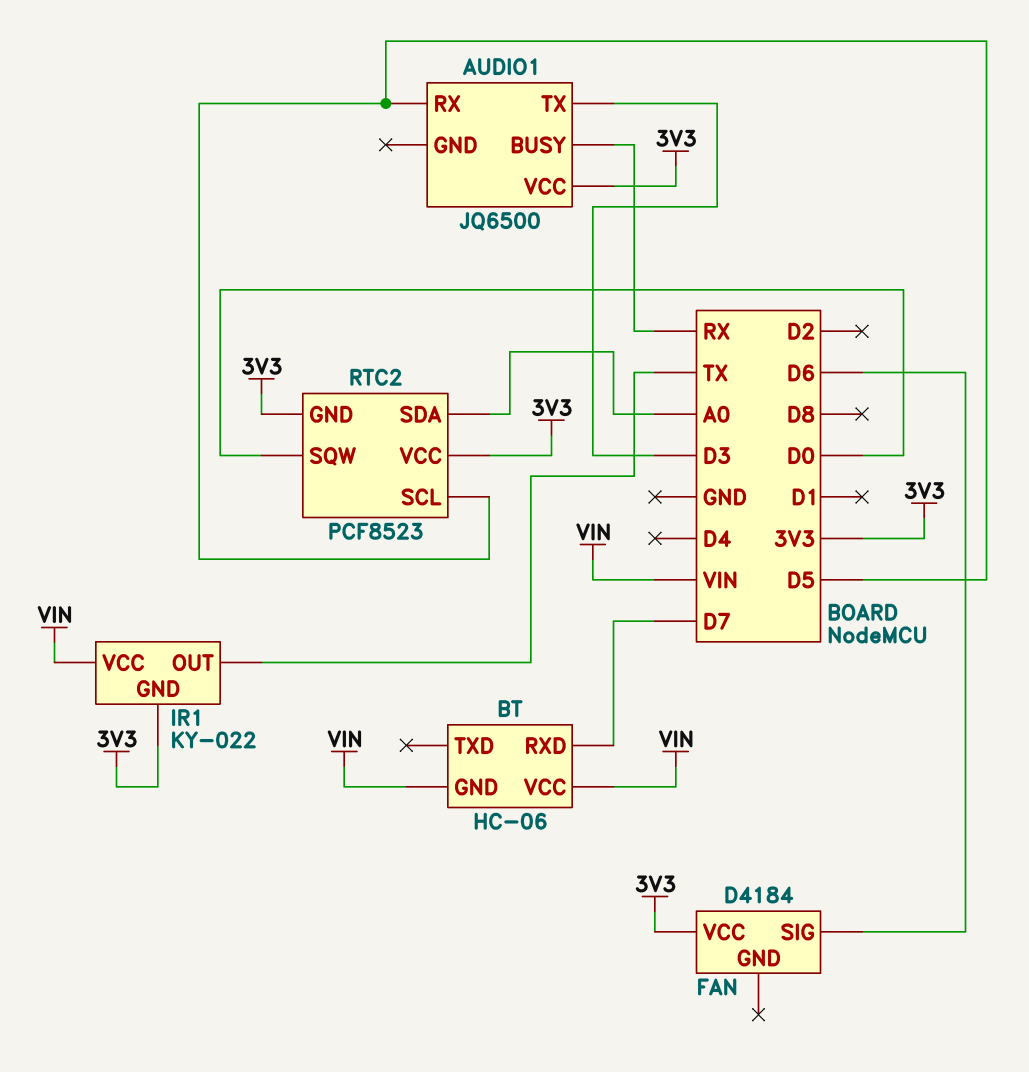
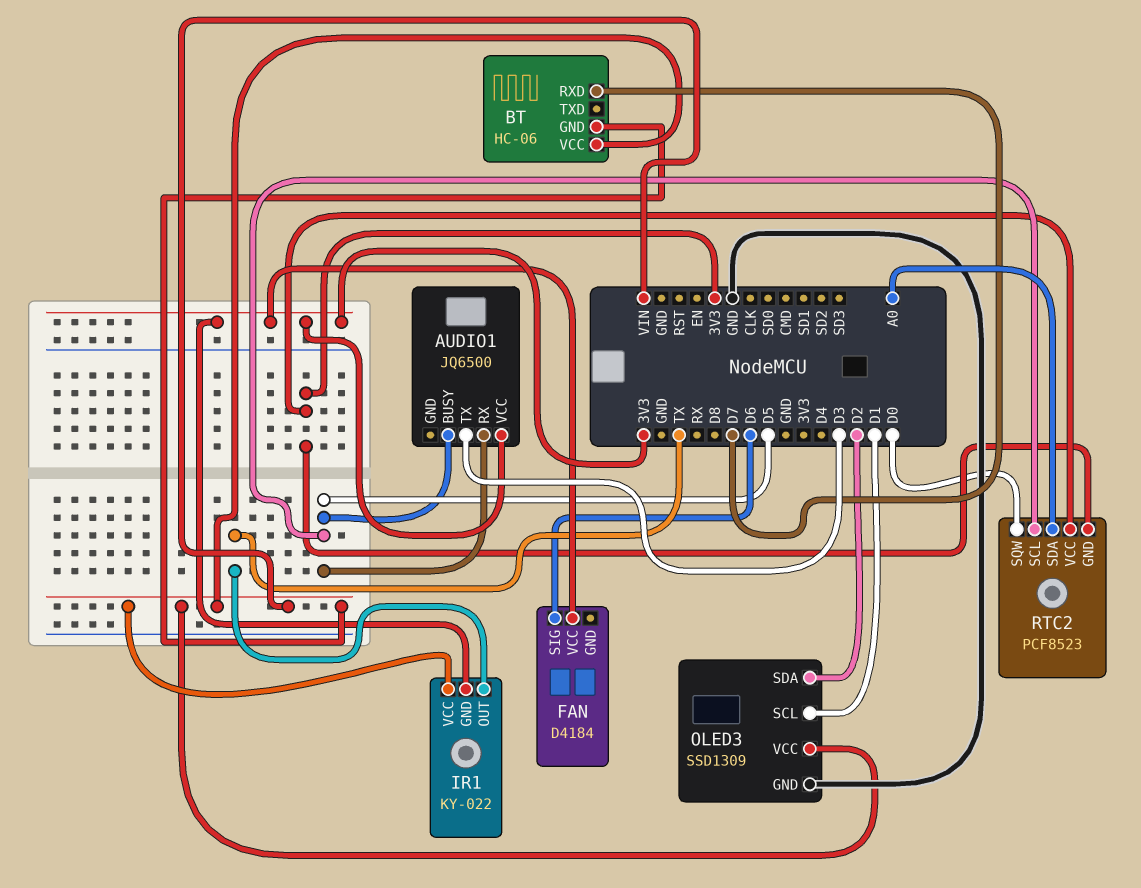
AUDIO1 pin BUSY: RX -> D5
OLED3: none -> SSD1309
OLED3 pin GND: none -> GND
OLED3 pin SCL: none -> D1
OLED3 pin SDA: none -> D2
OLED3 pin VCC: none -> VIN

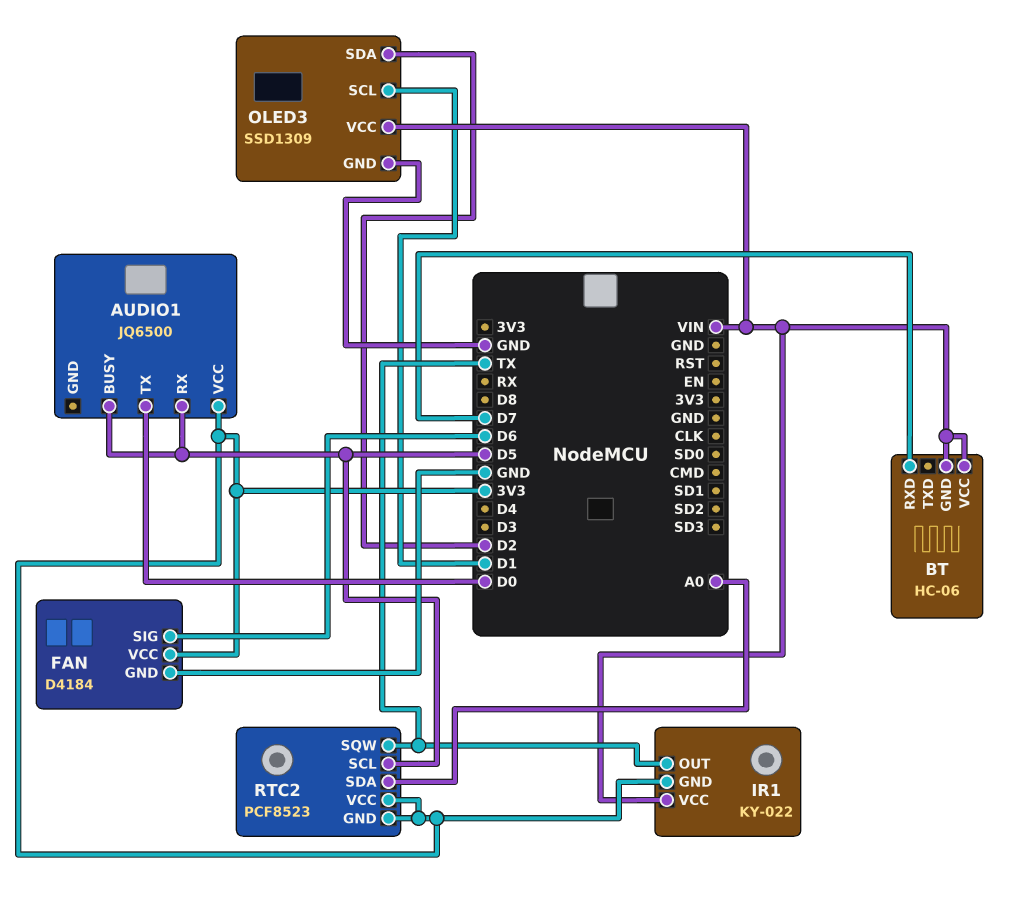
AUDIO1 pin TX: D3 -> D0
FAN pin GND: none -> GND
RTC2 pin SQW: D0 -> TX

